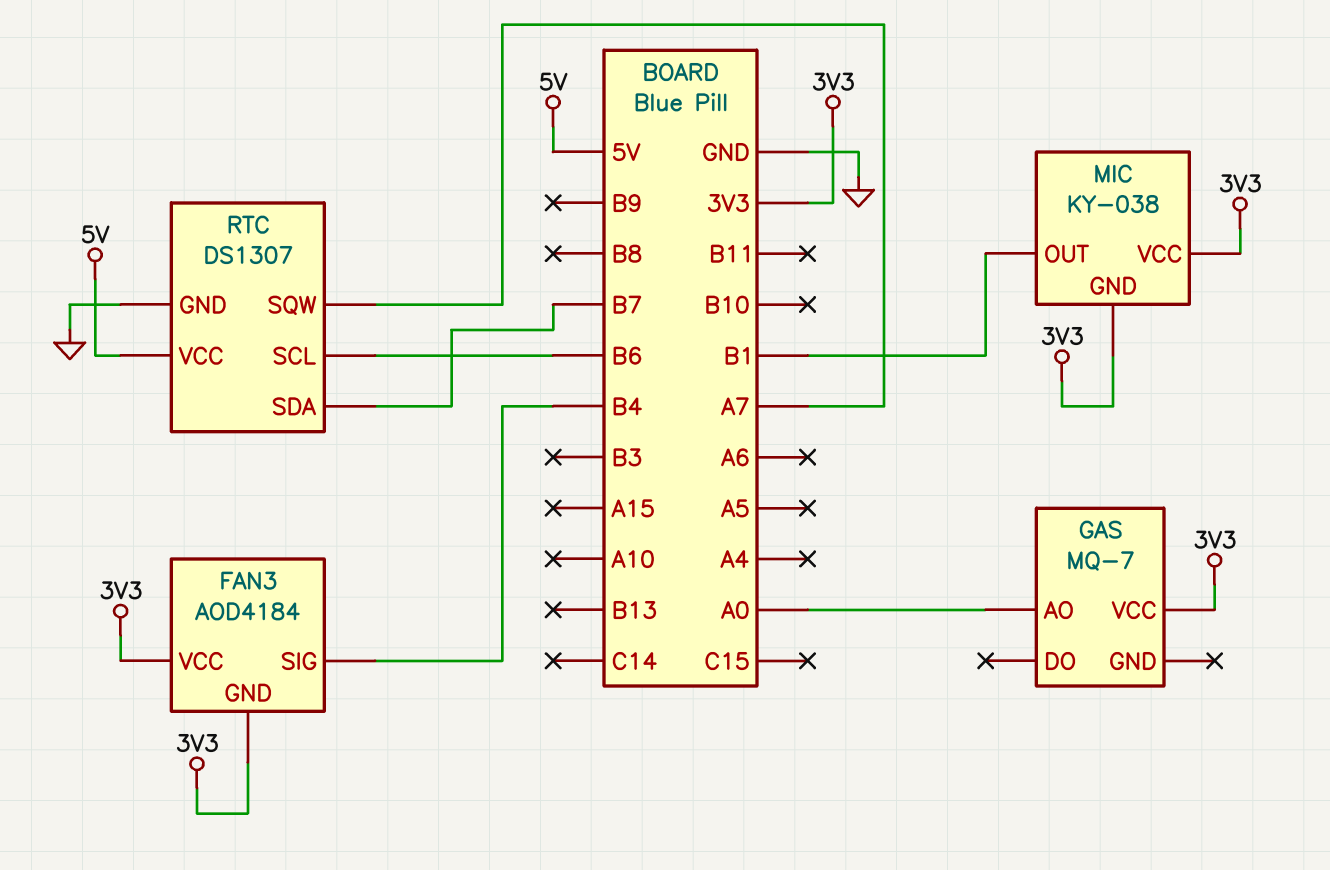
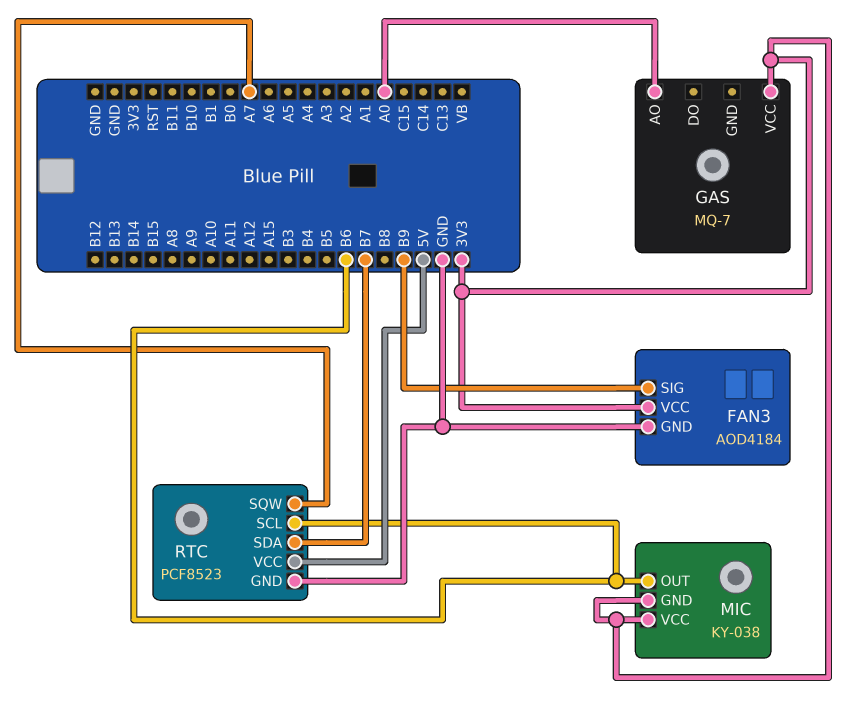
FAN3 pin GND: 3V3 -> GND
FAN3 pin SIG: B4 -> B9
MIC pin OUT: B1 -> B6
RTC: DS1307 -> PCF8523

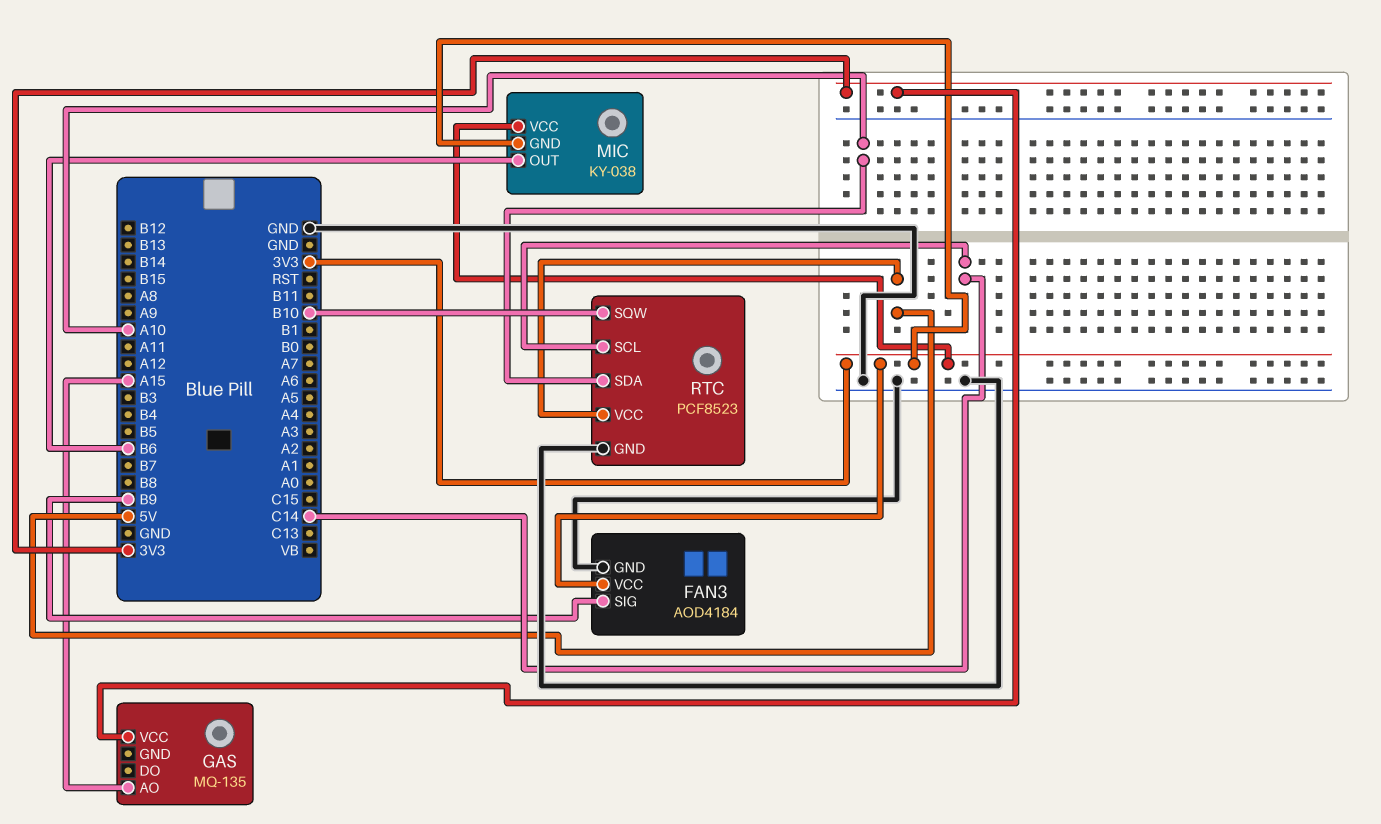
GAS: MQ-7 -> MQ-135
GAS pin AO: A0 -> A15
RTC pin SCL: B6 -> C14
RTC pin SDA: B7 -> A10
RTC pin SQW: A7 -> B10

